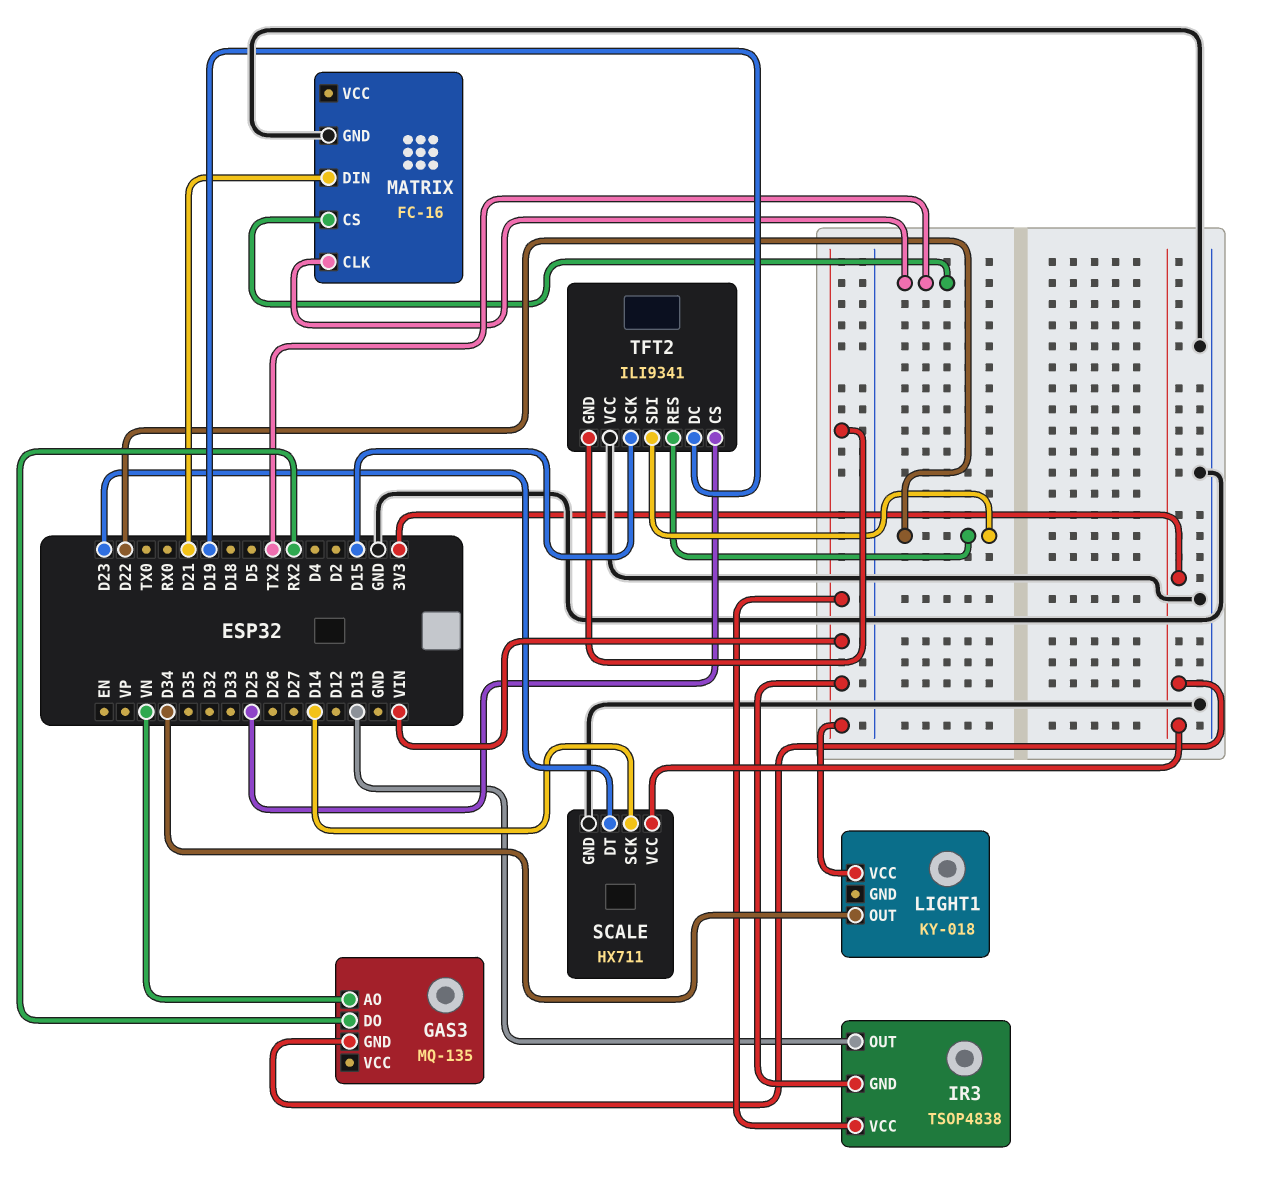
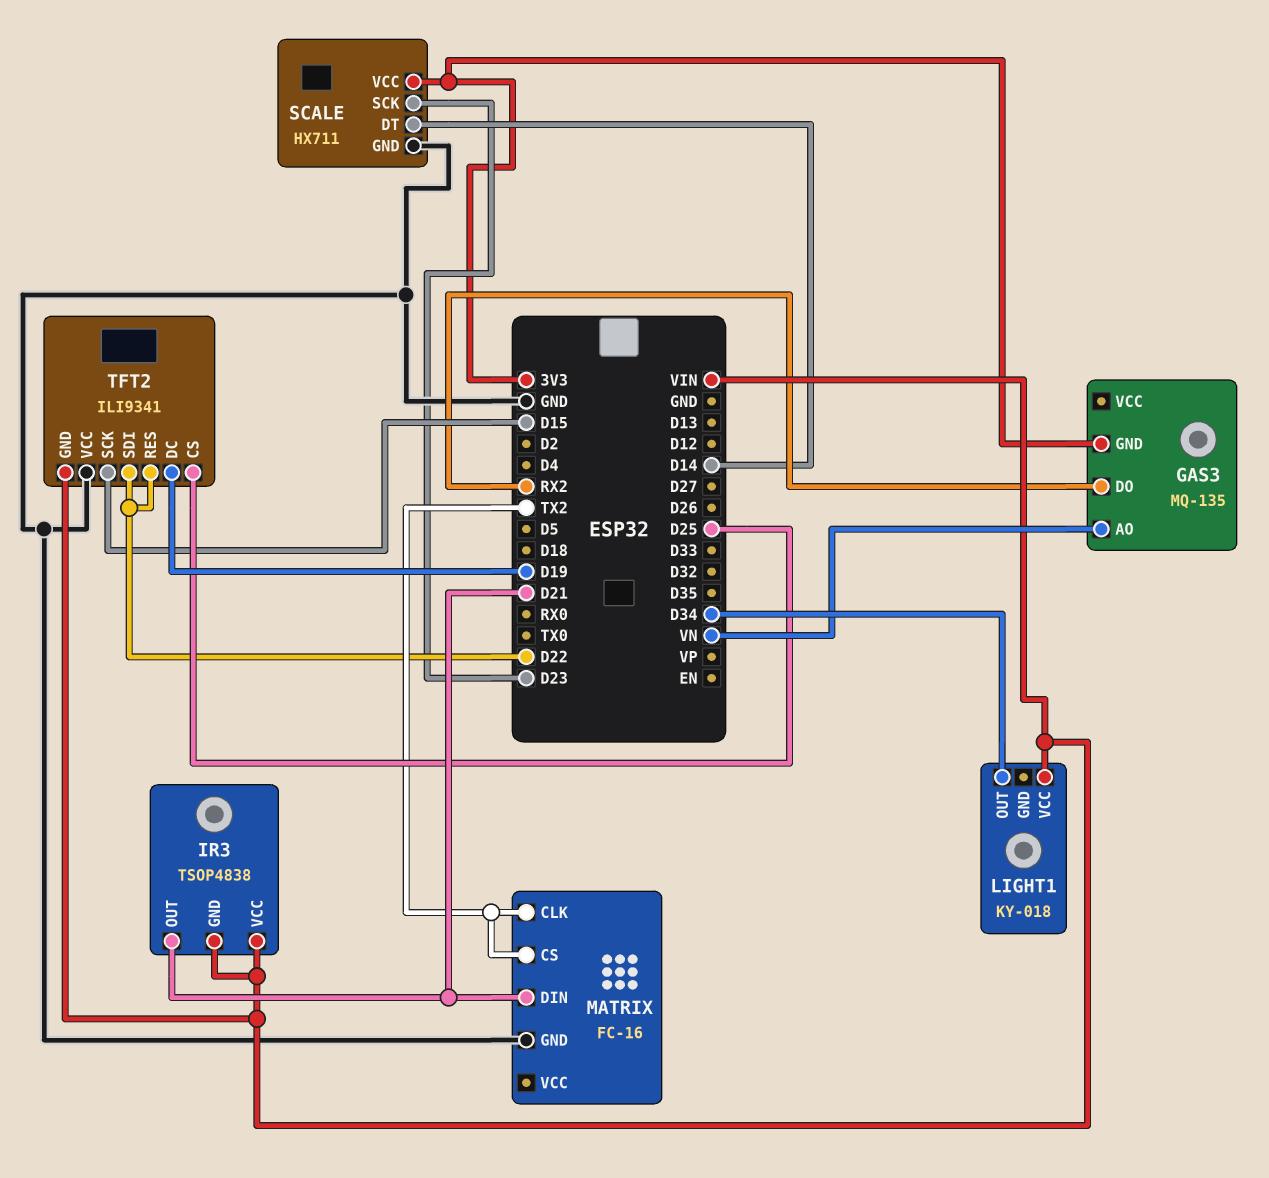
IR3 pin OUT: D13 -> D21
SCALE pin DT: D23 -> D14
SCALE pin SCK: D14 -> D23

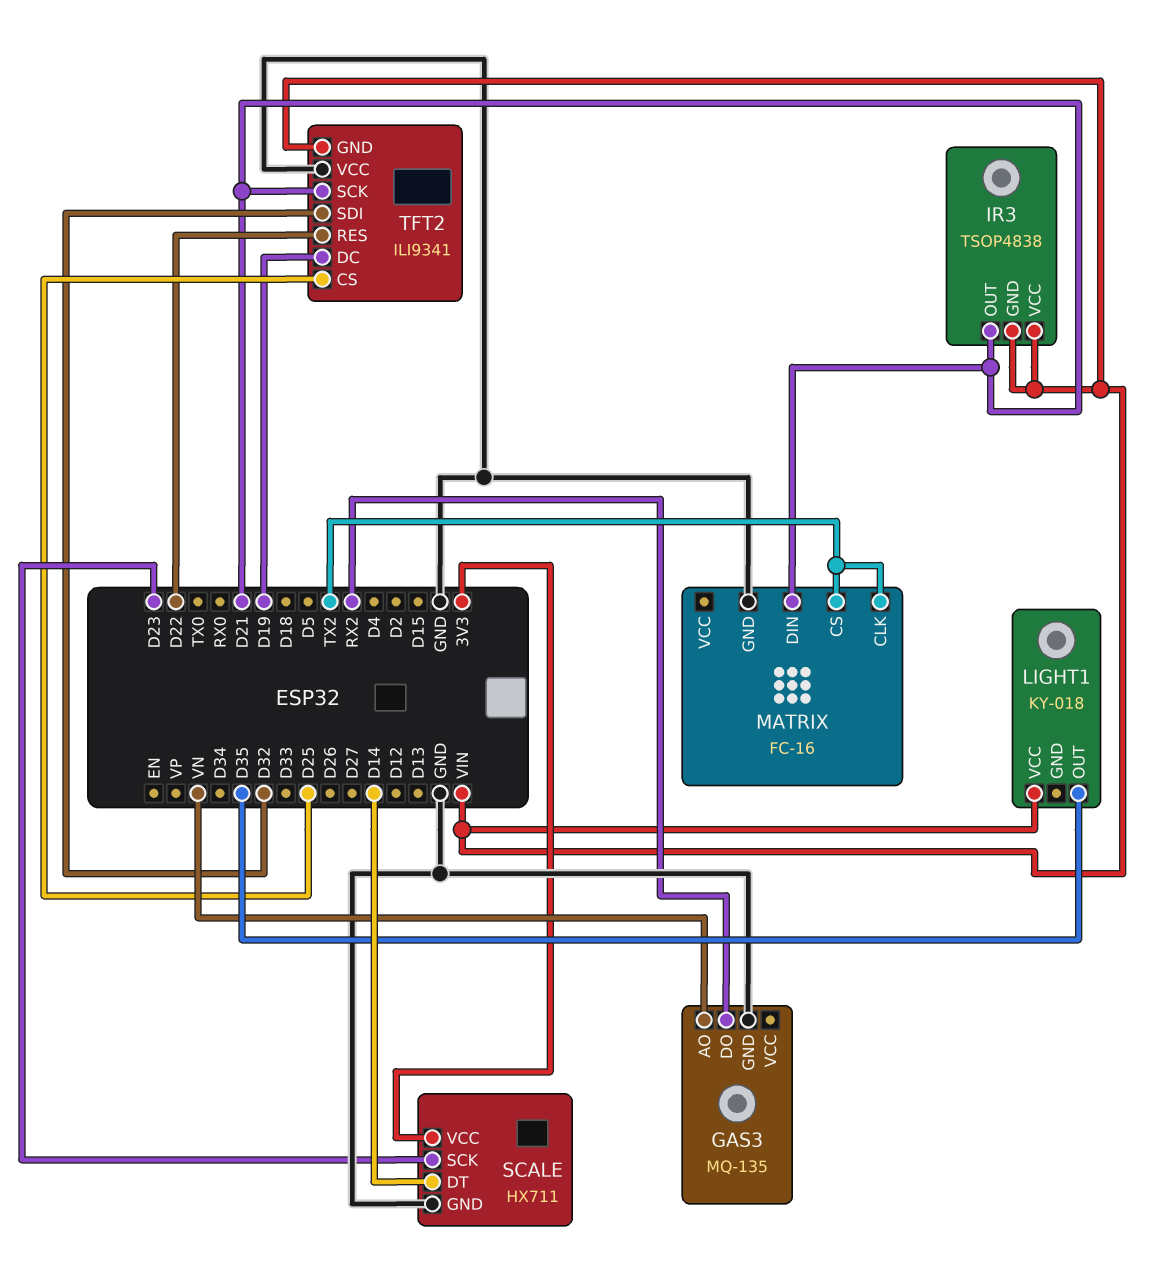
GAS3 pin GND: 3V3 -> GND
LIGHT1 pin OUT: D34 -> D35
TFT2 pin SCK: D15 -> D21
TFT2 pin SDI: D22 -> D32

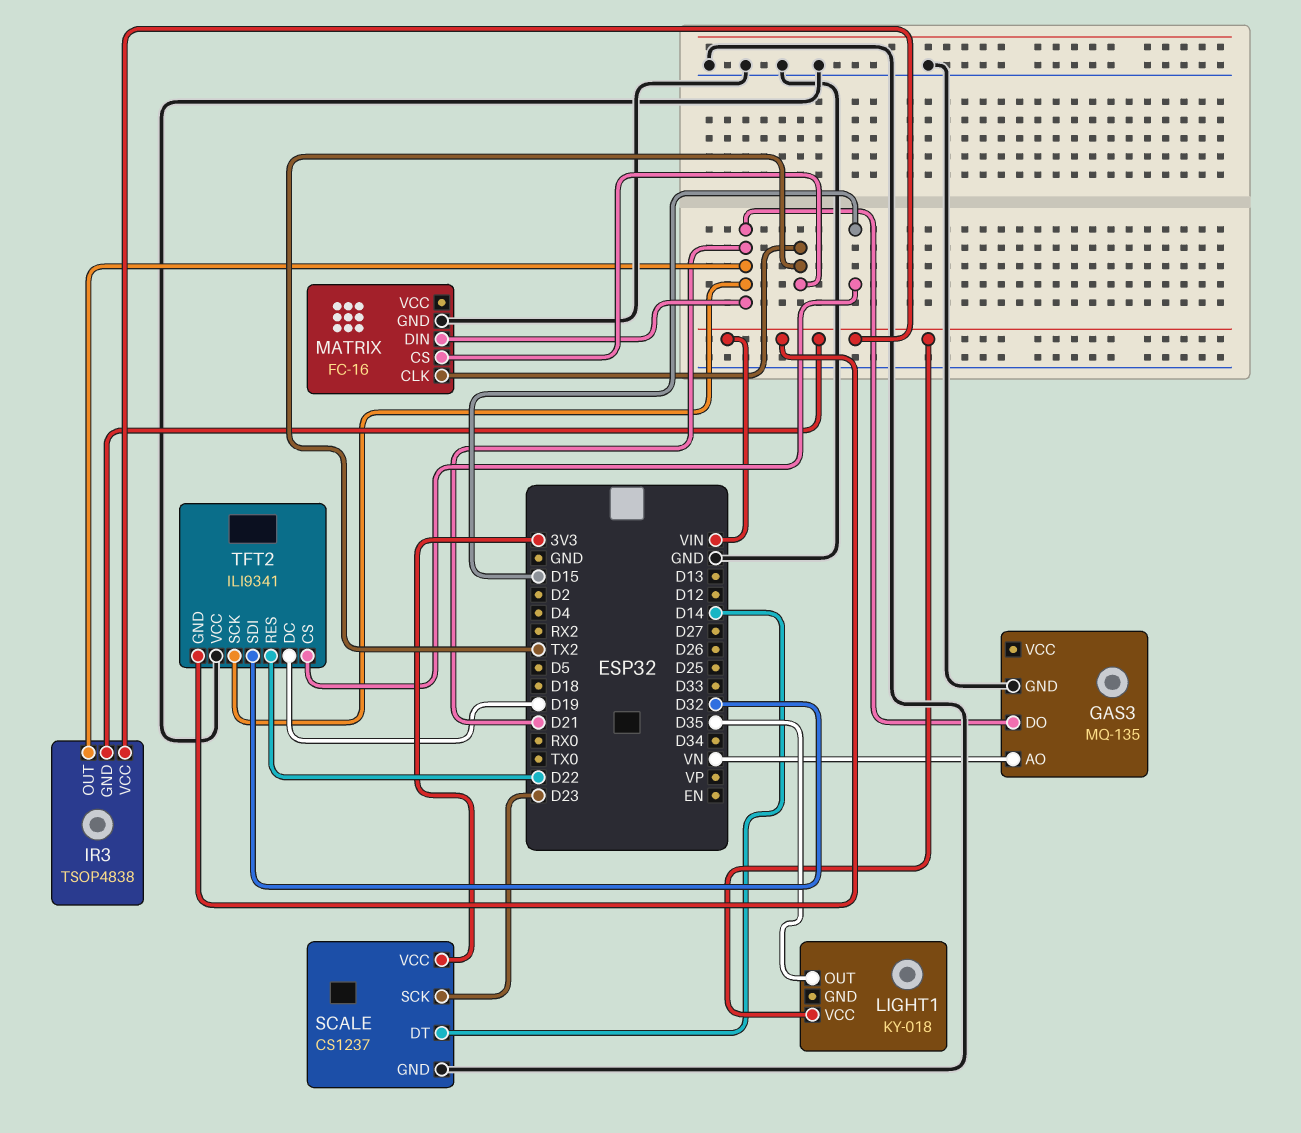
GAS3 pin DO: RX2 -> D21
SCALE: HX711 -> CS1237
TFT2 pin CS: D25 -> D15

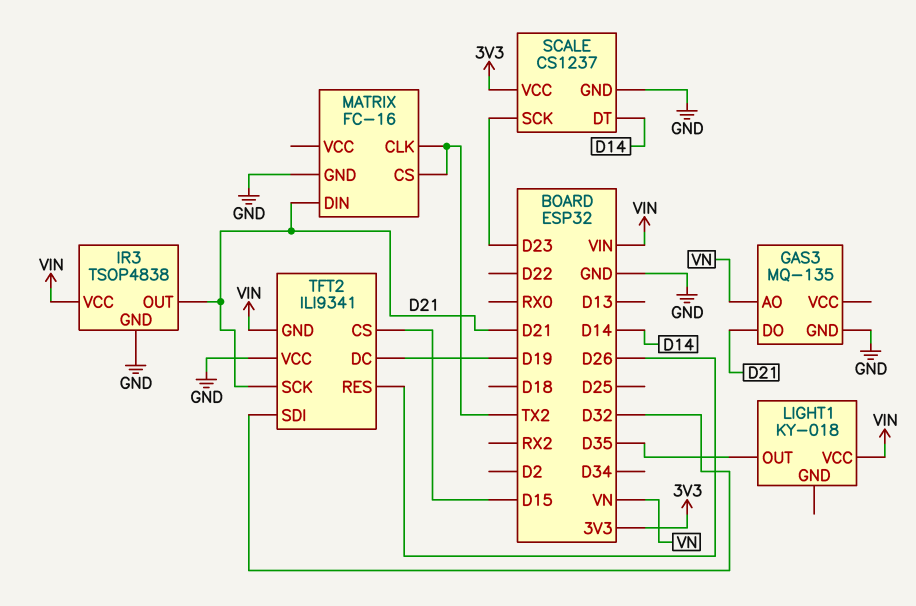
IR3 pin GND: VIN -> GND
TFT2 pin RES: D22 -> D26

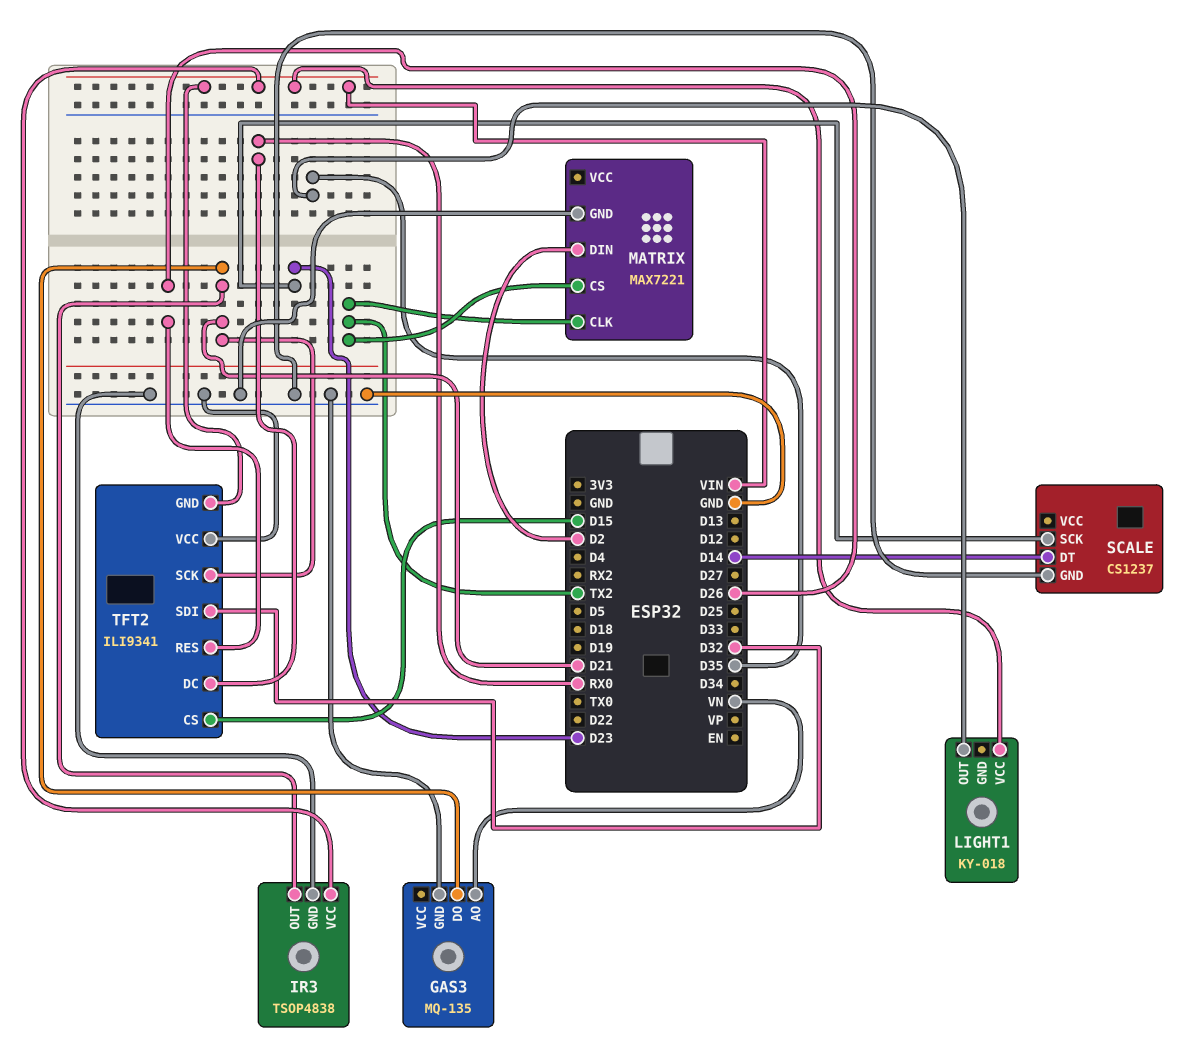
MATRIX: FC-16 -> MAX7221
MATRIX pin DIN: D21 -> D2
SCALE pin VCC: 3V3 -> none
TFT2 pin DC: D19 -> RX0

